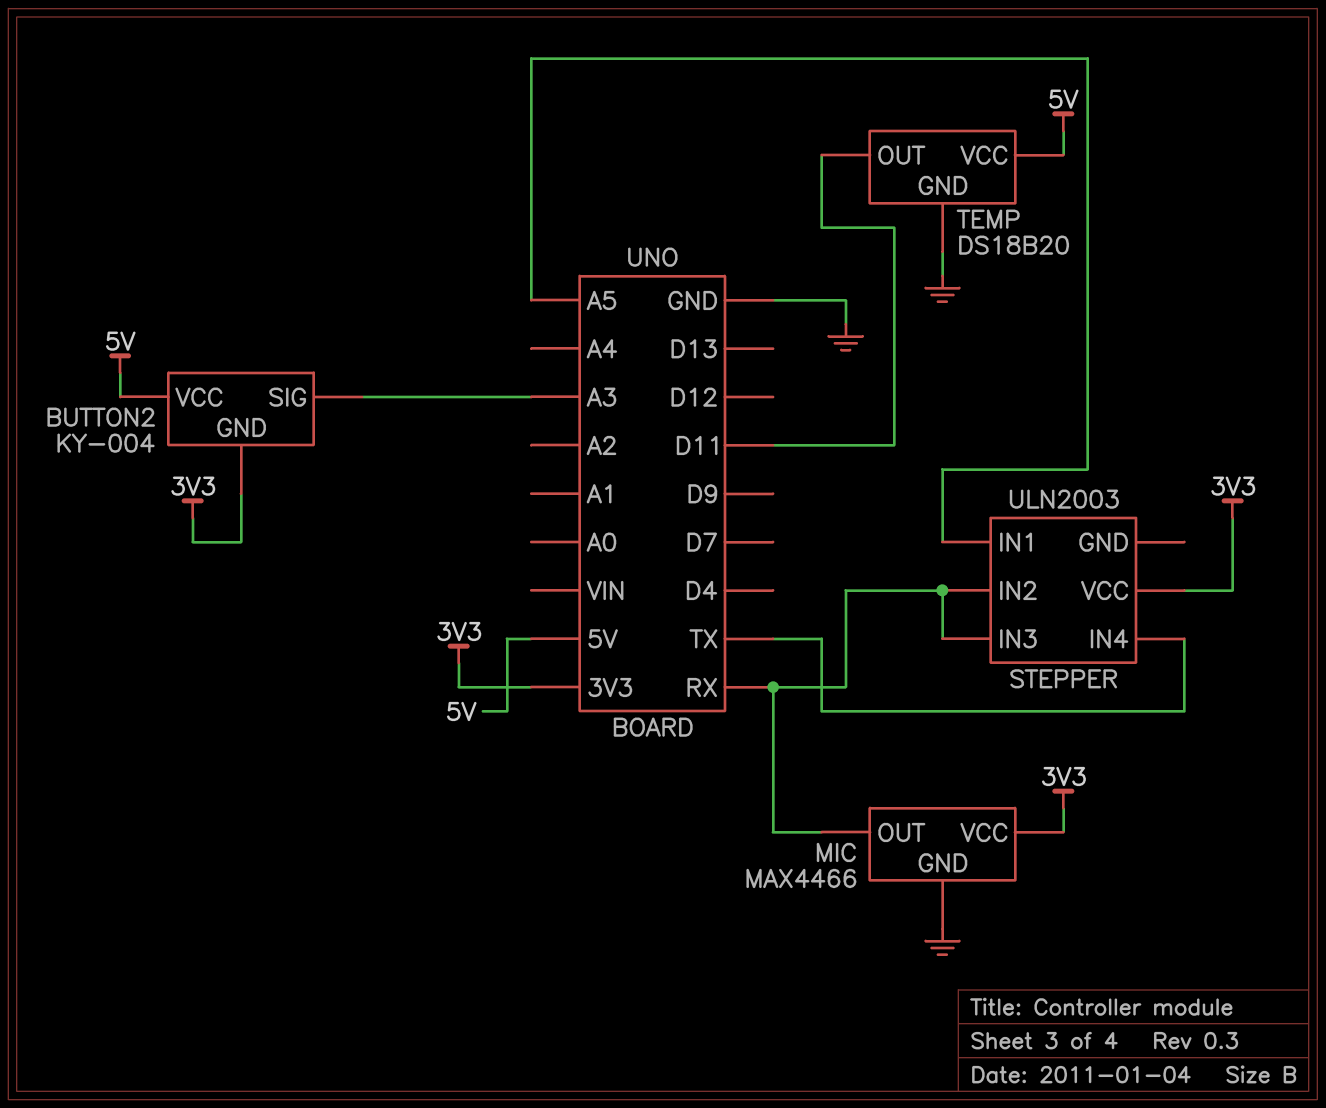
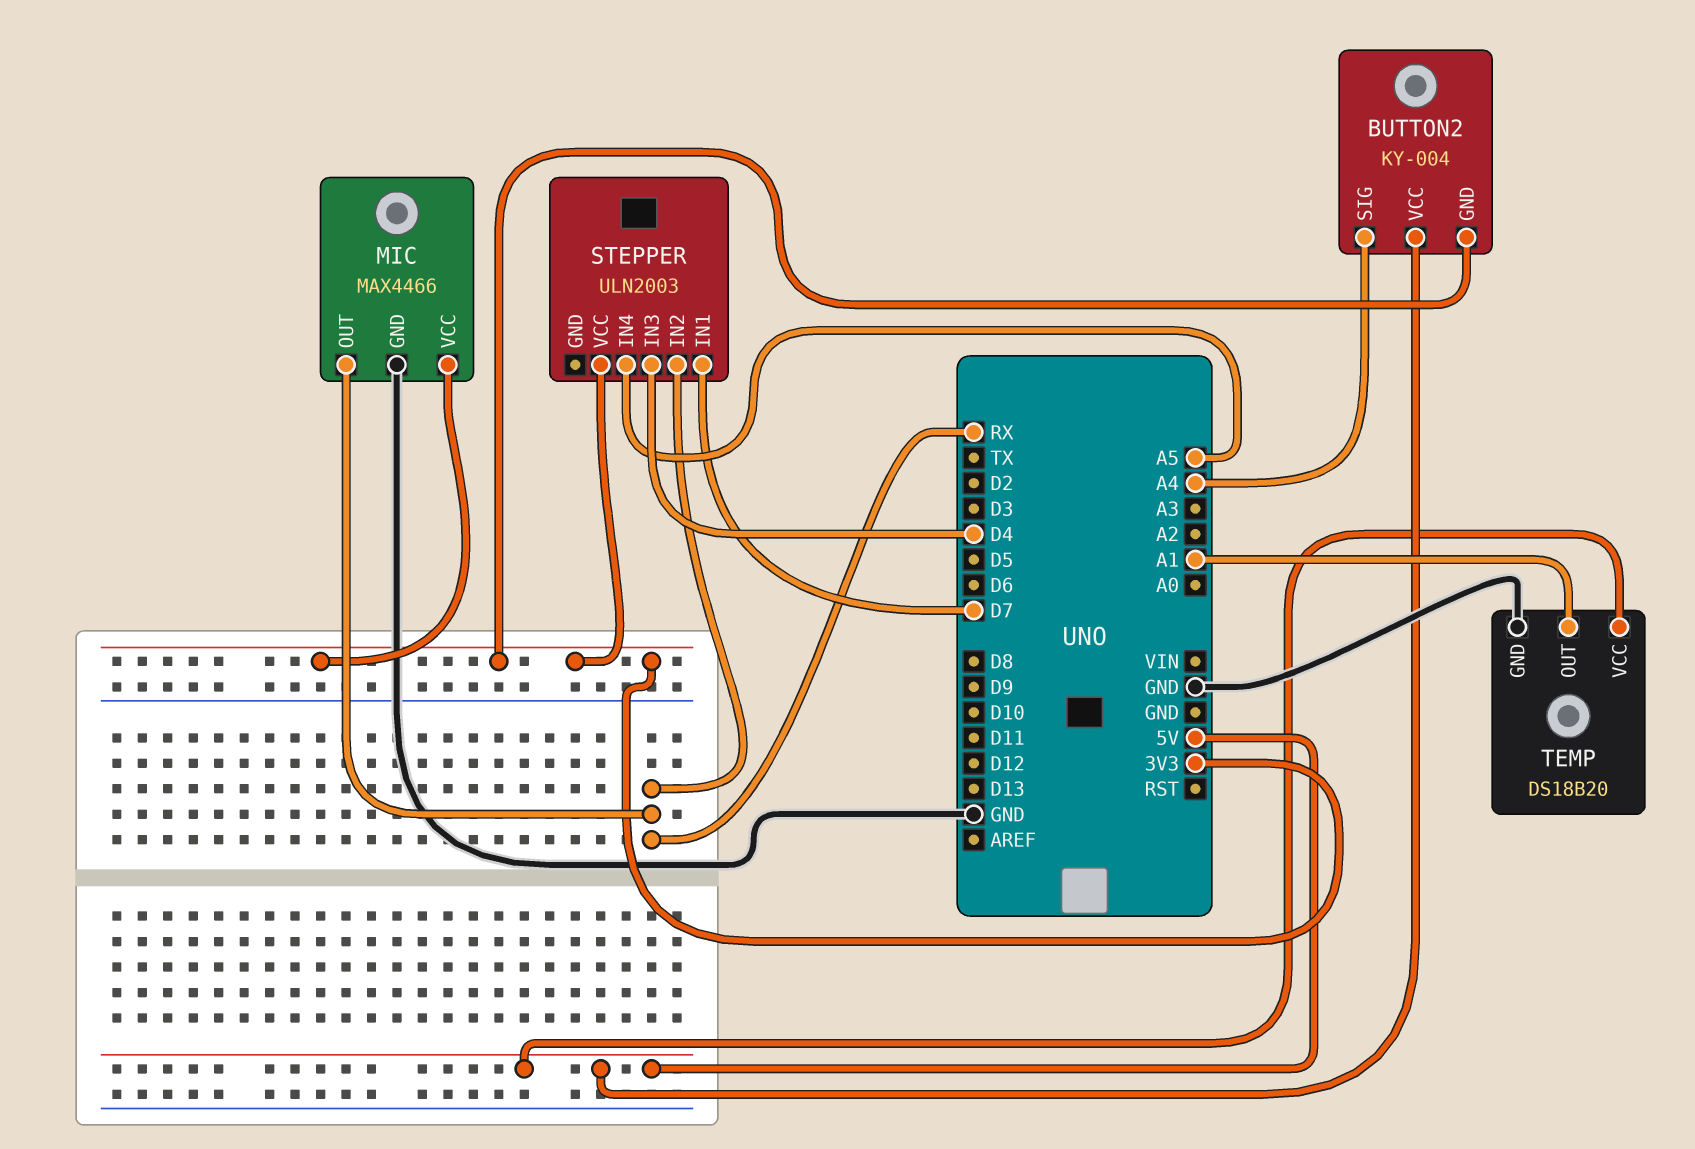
BUTTON2 pin SIG: A3 -> A4
STEPPER pin IN1: A5 -> D7
STEPPER pin IN3: RX -> D4
STEPPER pin IN4: TX -> A5
TEMP pin OUT: D11 -> A1

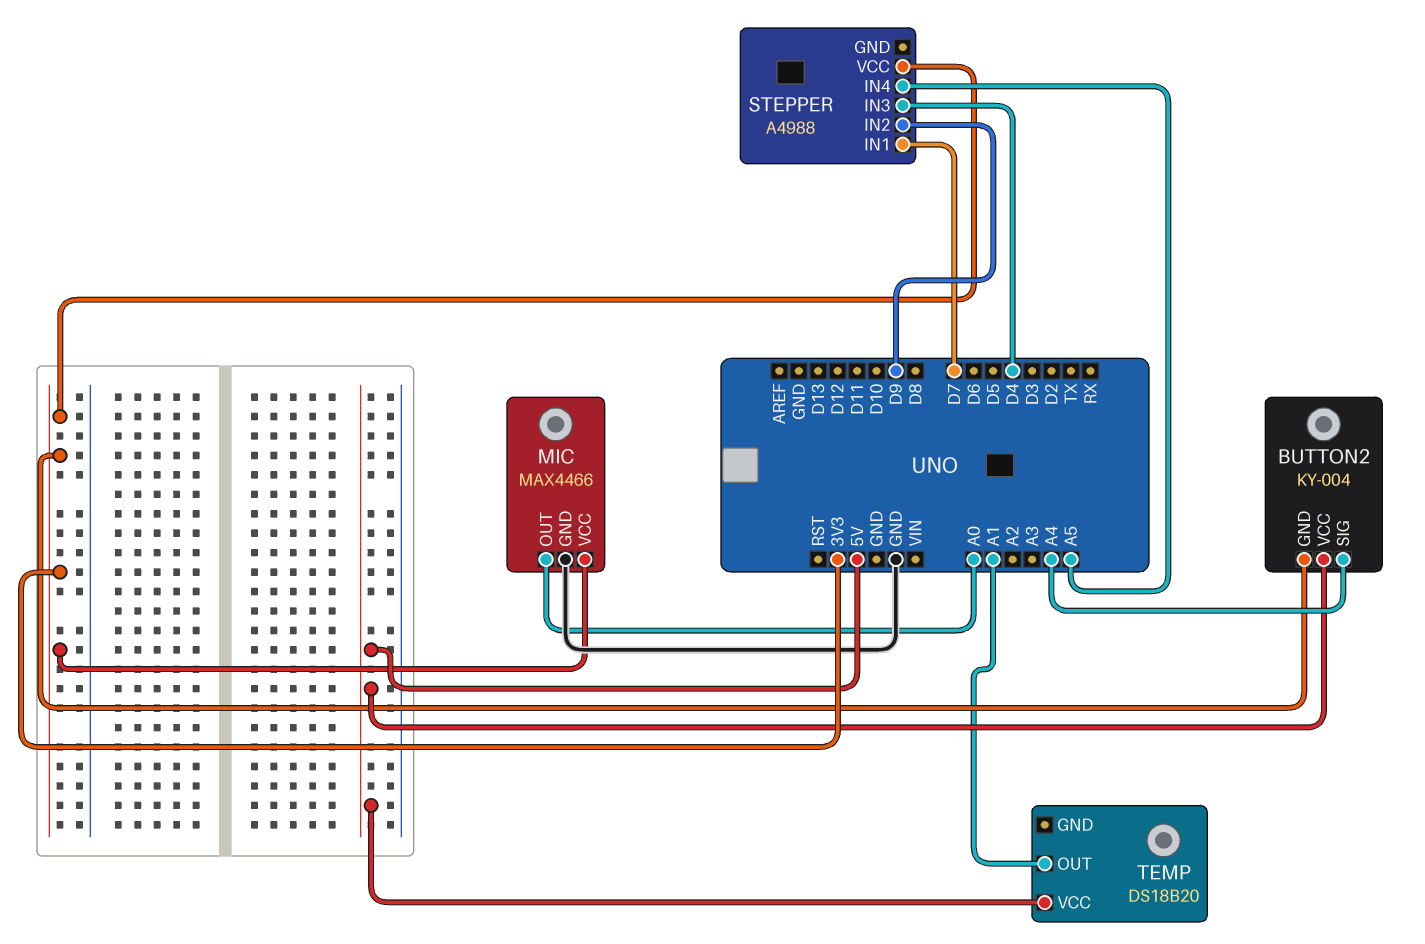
MIC pin OUT: RX -> A0
STEPPER: ULN2003 -> A4988
STEPPER pin IN2: RX -> D9
TEMP pin GND: GND -> none

